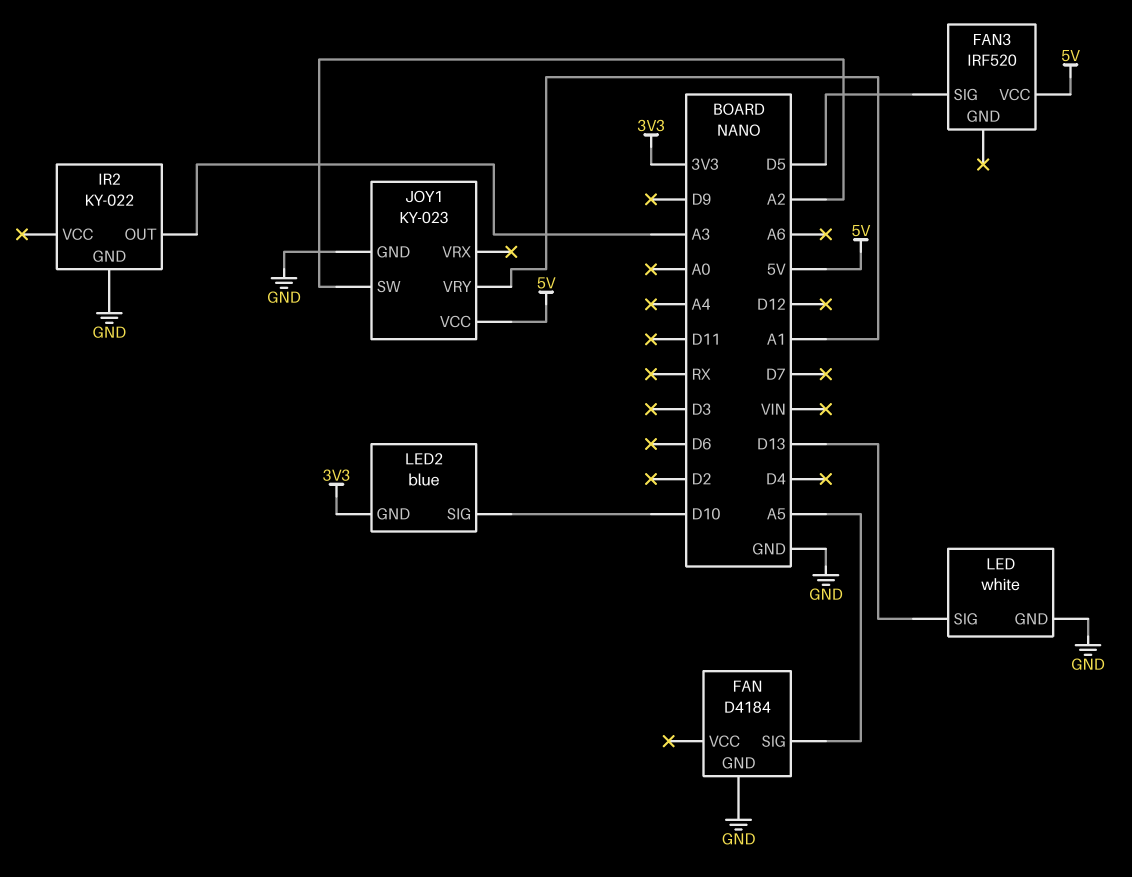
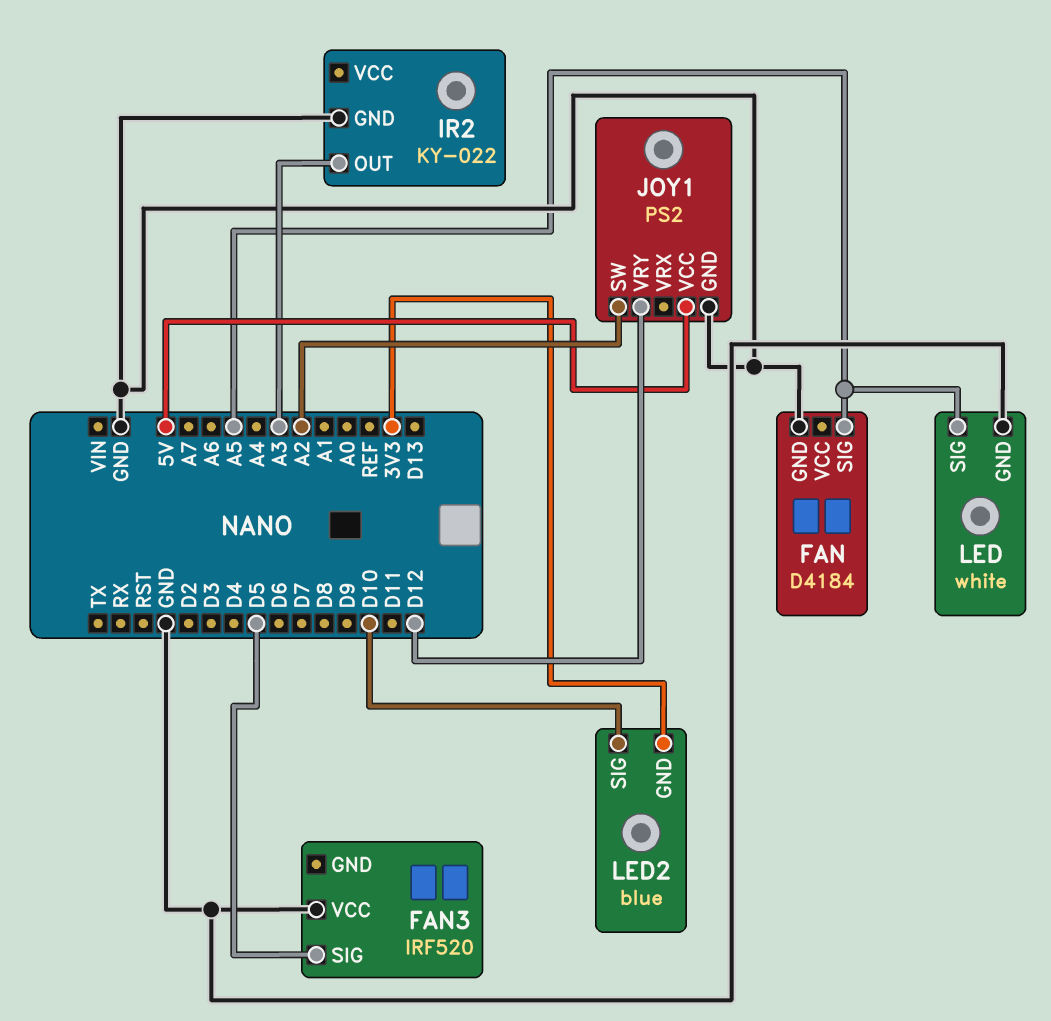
FAN3 pin VCC: 5V -> GND
JOY1: KY-023 -> PS2
JOY1 pin VRY: A1 -> D12
LED pin SIG: D13 -> A5

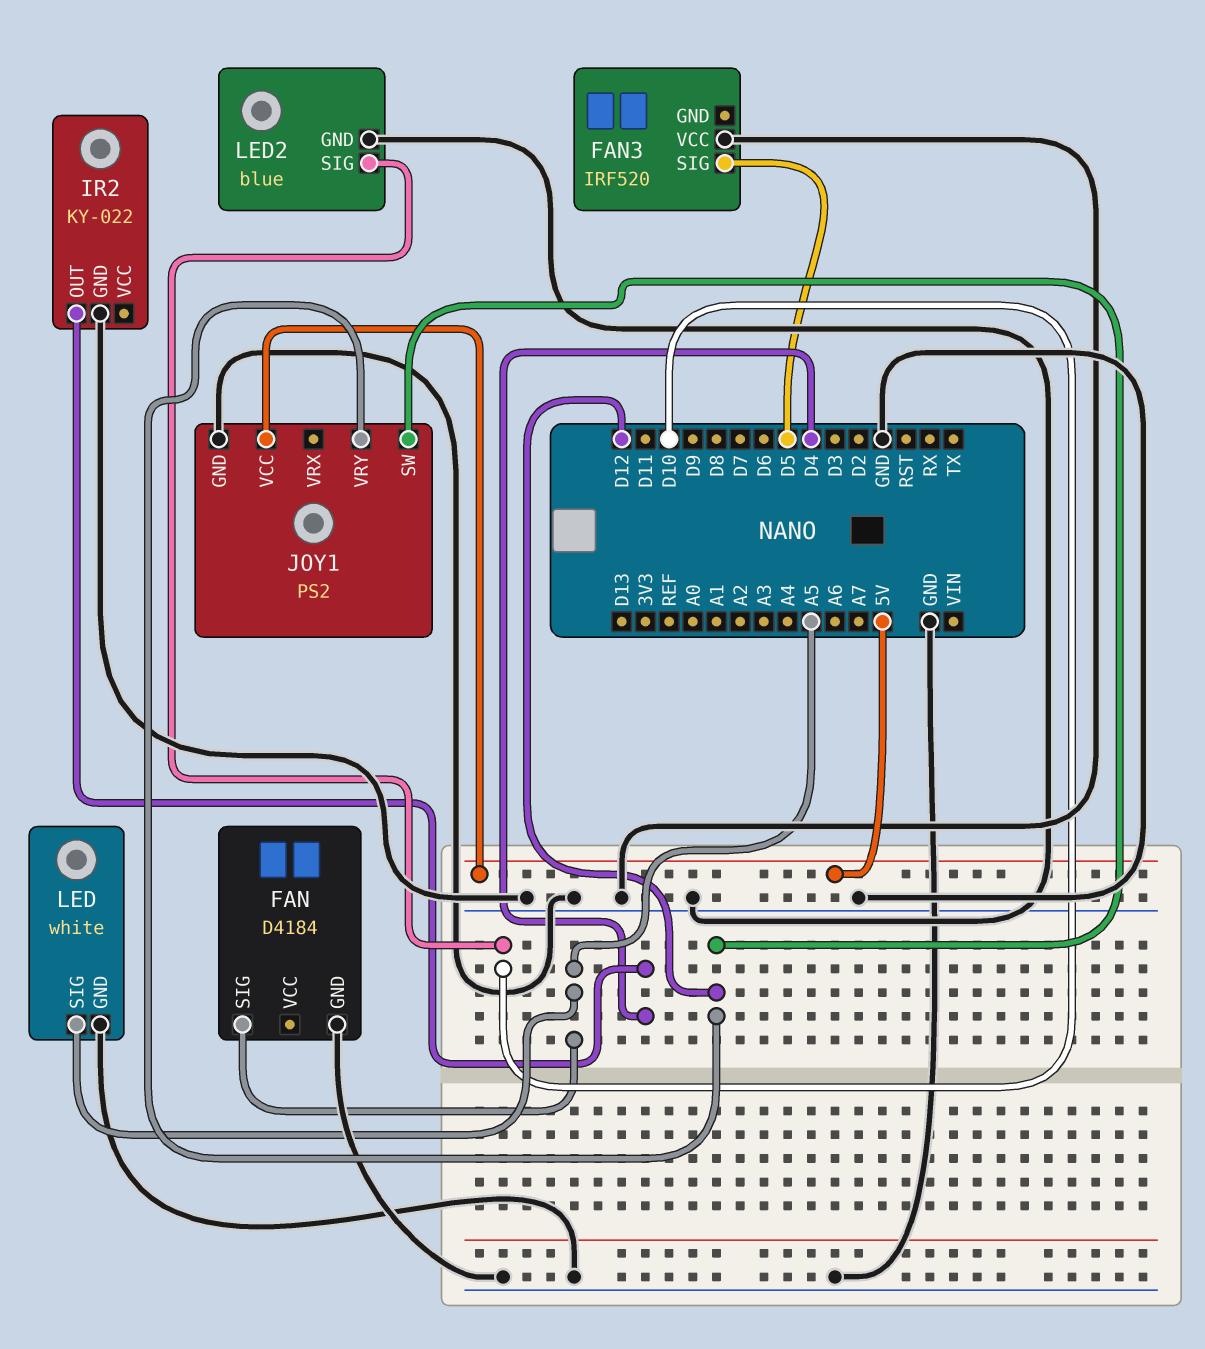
IR2 pin OUT: A3 -> D4
JOY1 pin SW: A2 -> D12
LED2 pin GND: 3V3 -> GND

